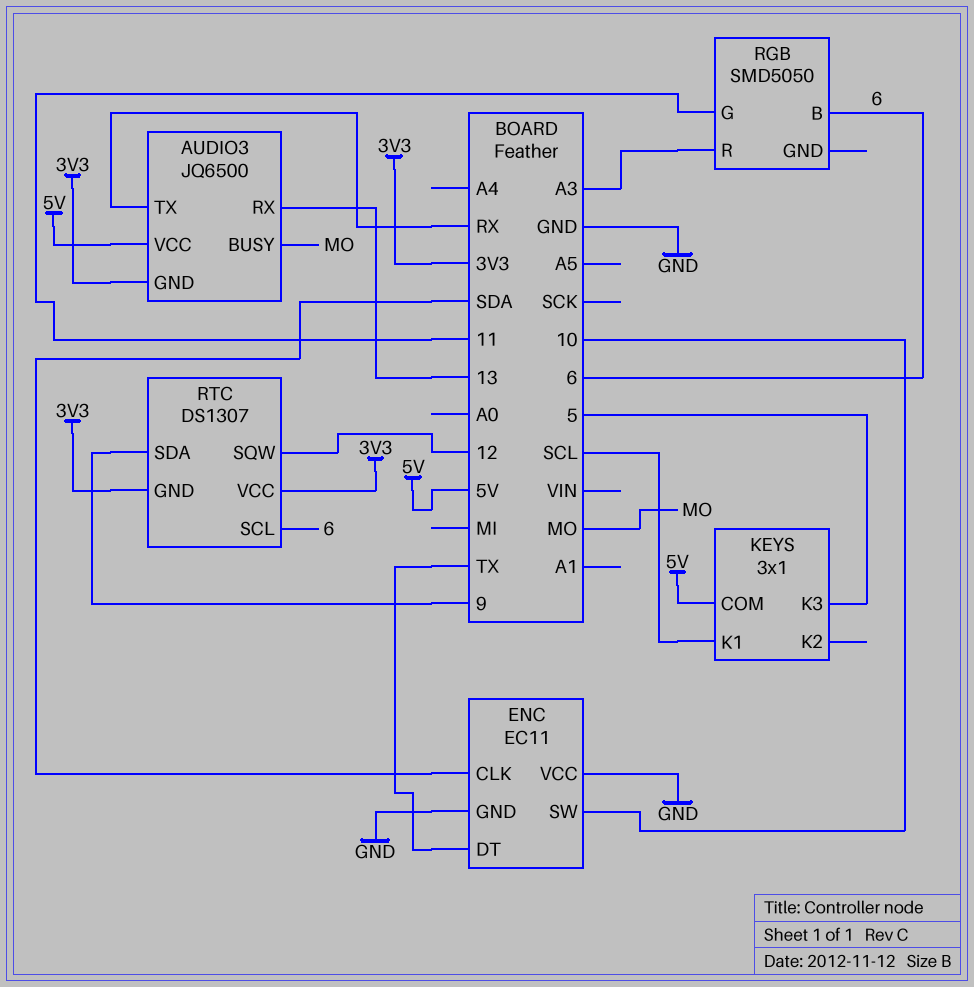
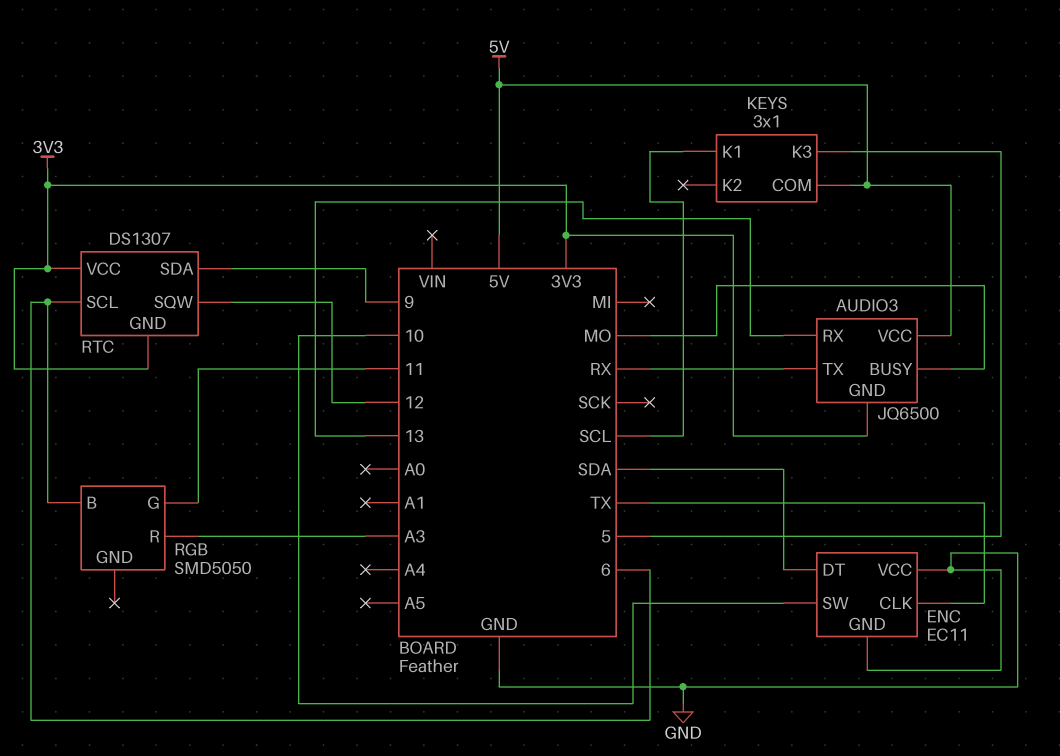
ENC pin CLK: SDA -> TX
ENC pin DT: TX -> SDA

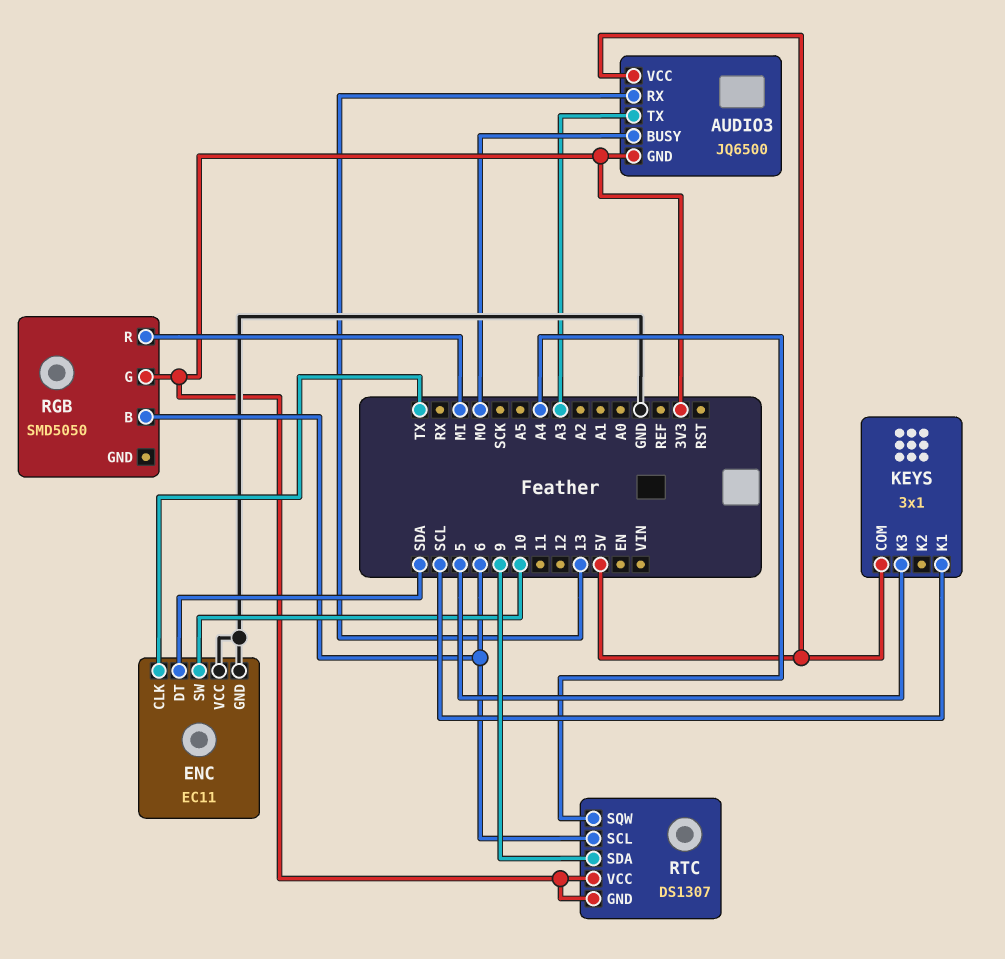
AUDIO3 pin TX: RX -> A3
RGB pin G: 11 -> 3V3
RGB pin R: A3 -> MI
RTC pin SQW: 12 -> A4

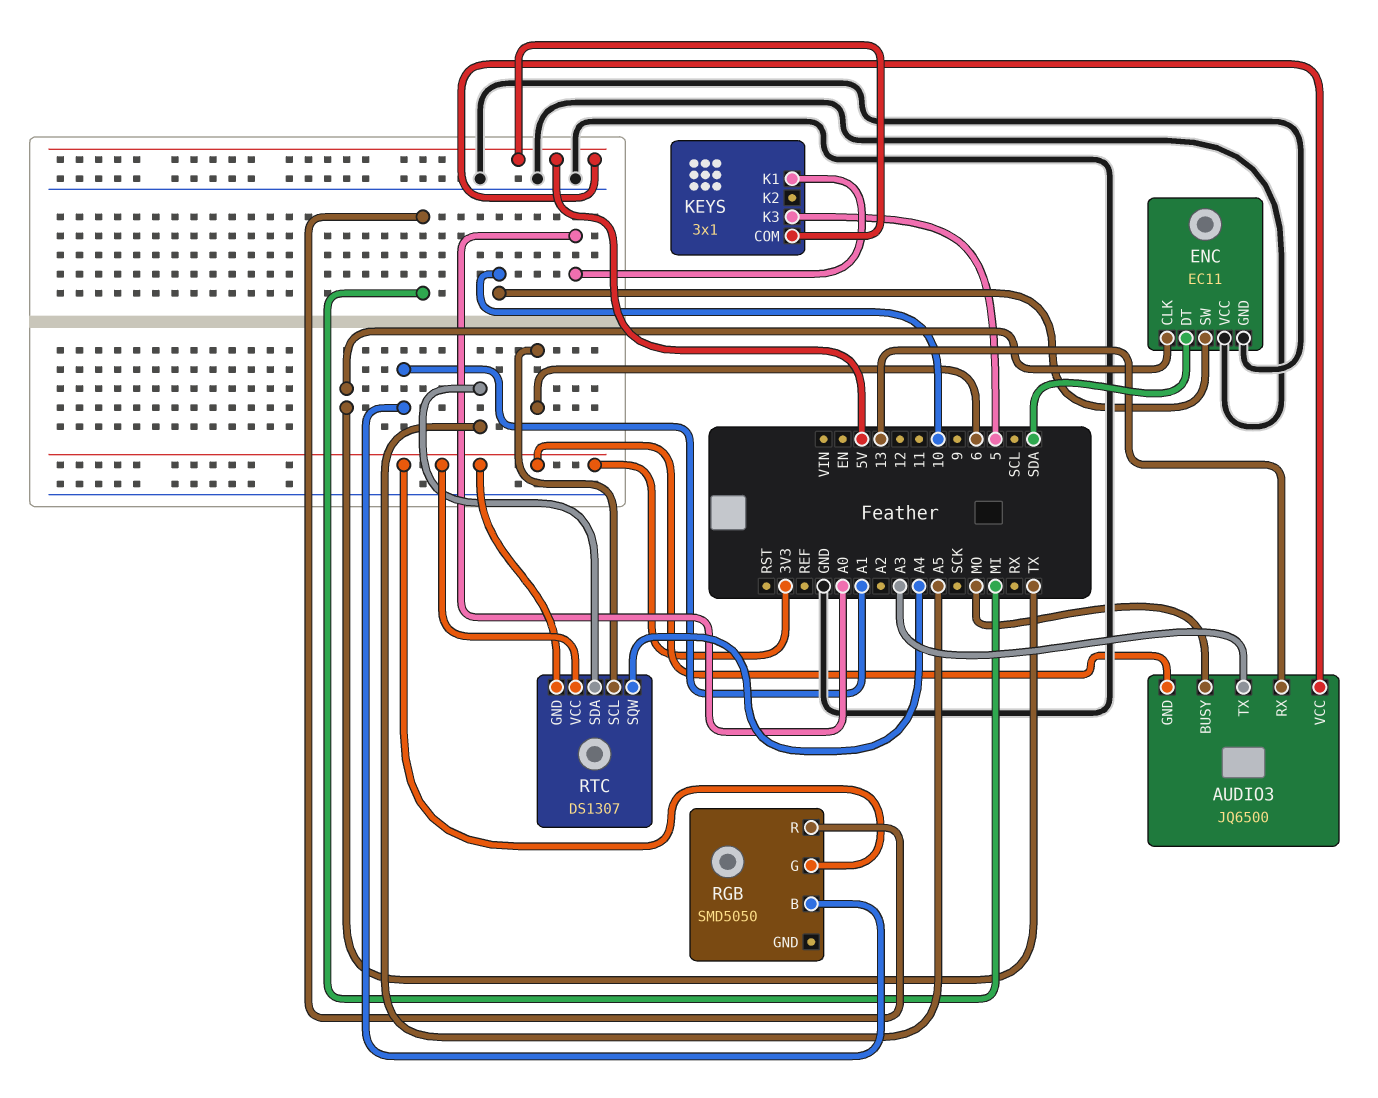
KEYS pin K1: SCL -> A0
RGB pin B: 6 -> A1
RTC pin SDA: 9 -> A5

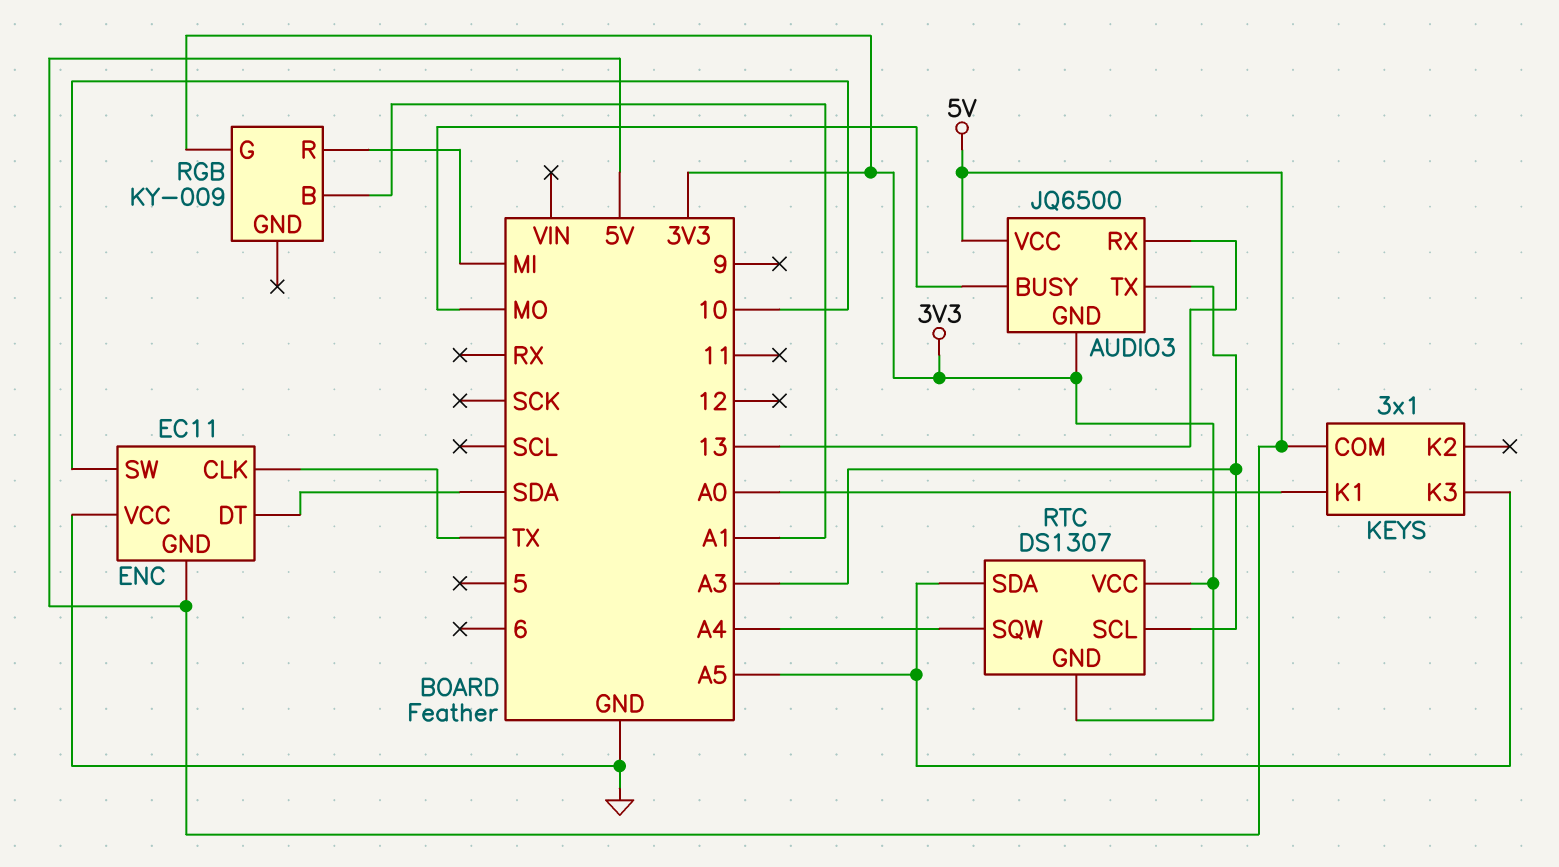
ENC pin GND: GND -> 5V
KEYS pin K3: 5 -> A5
RGB: SMD5050 -> KY-009
RTC pin SCL: 6 -> A3

